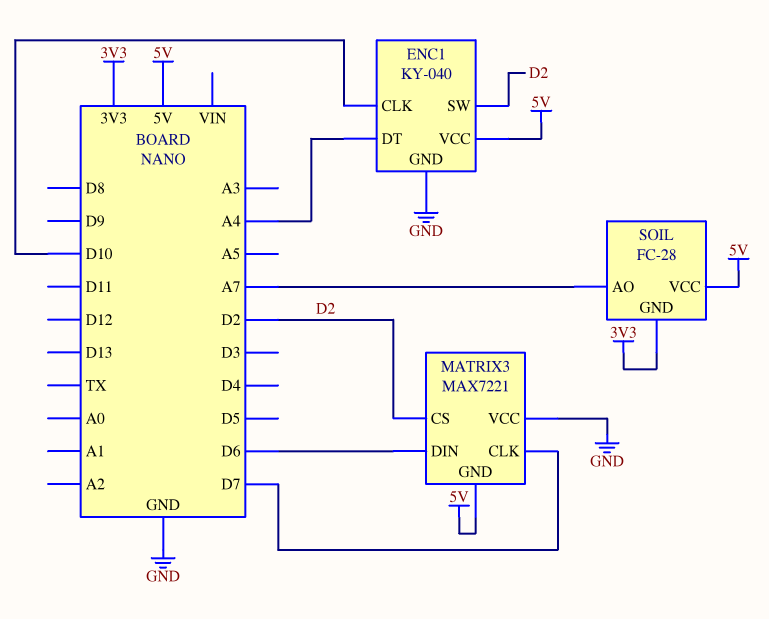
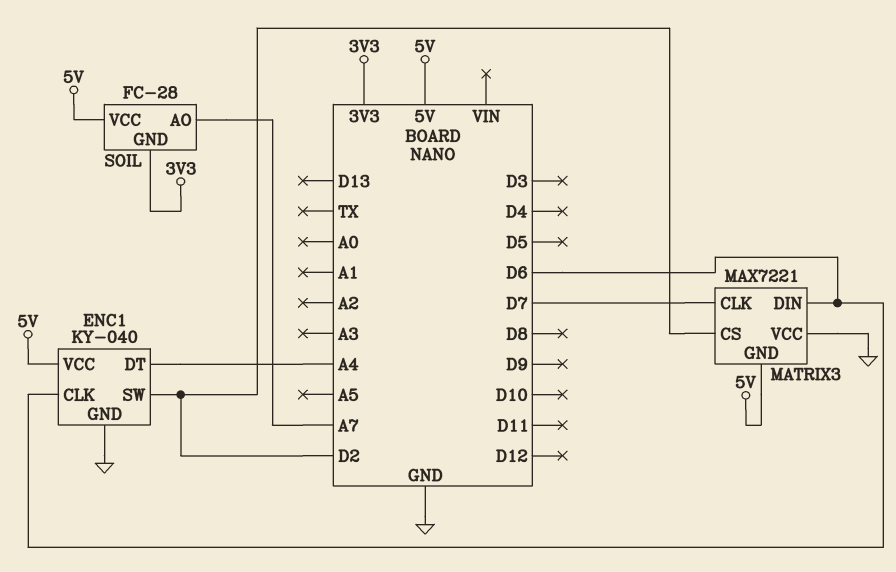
ENC1 pin CLK: D10 -> D6

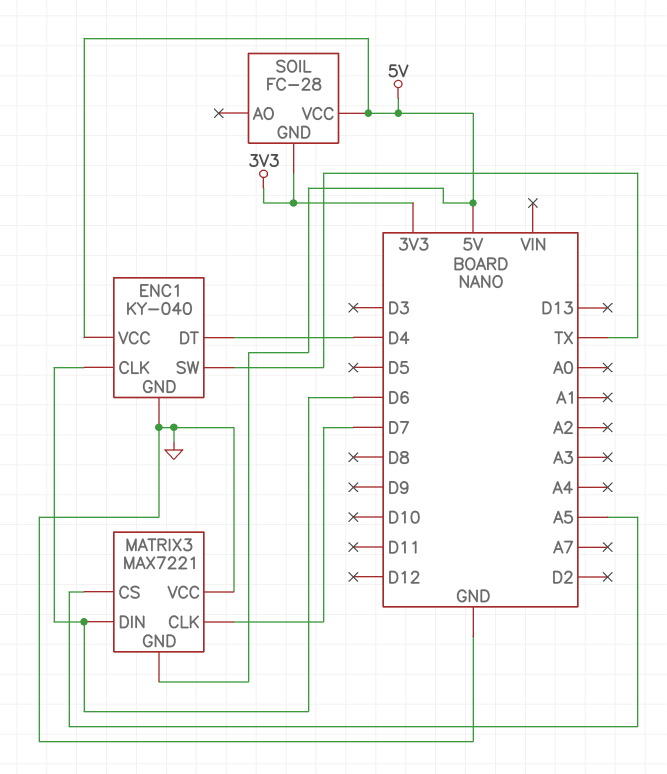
ENC1 pin DT: A4 -> D4
ENC1 pin SW: D2 -> TX
MATRIX3 pin CS: D2 -> A5
SOIL pin AO: A7 -> none

